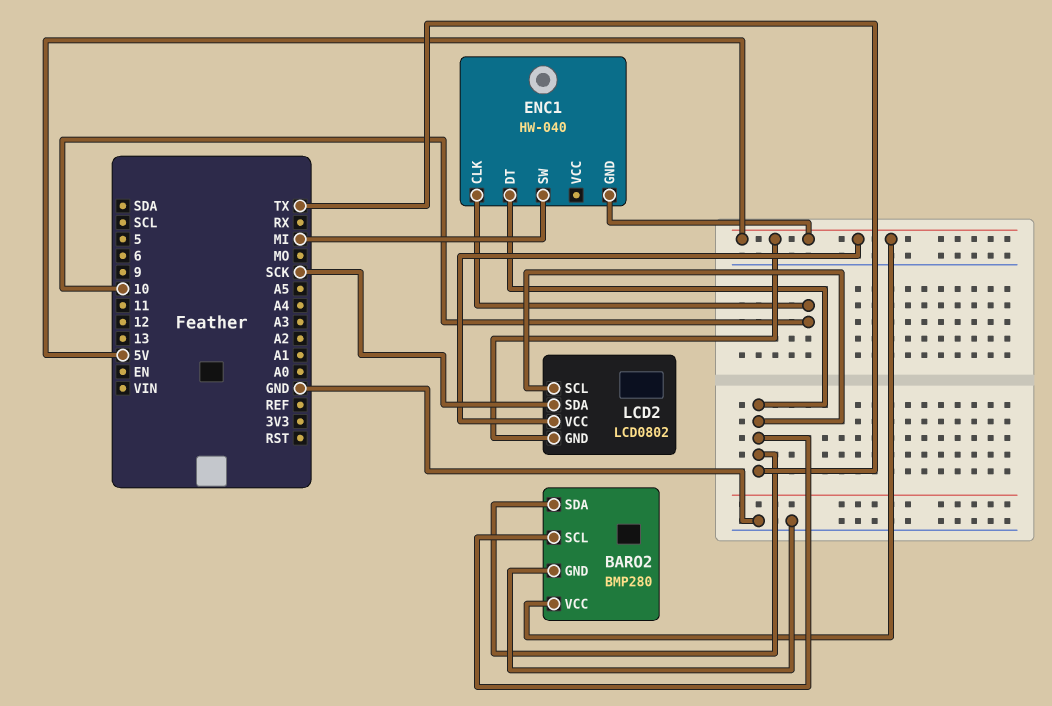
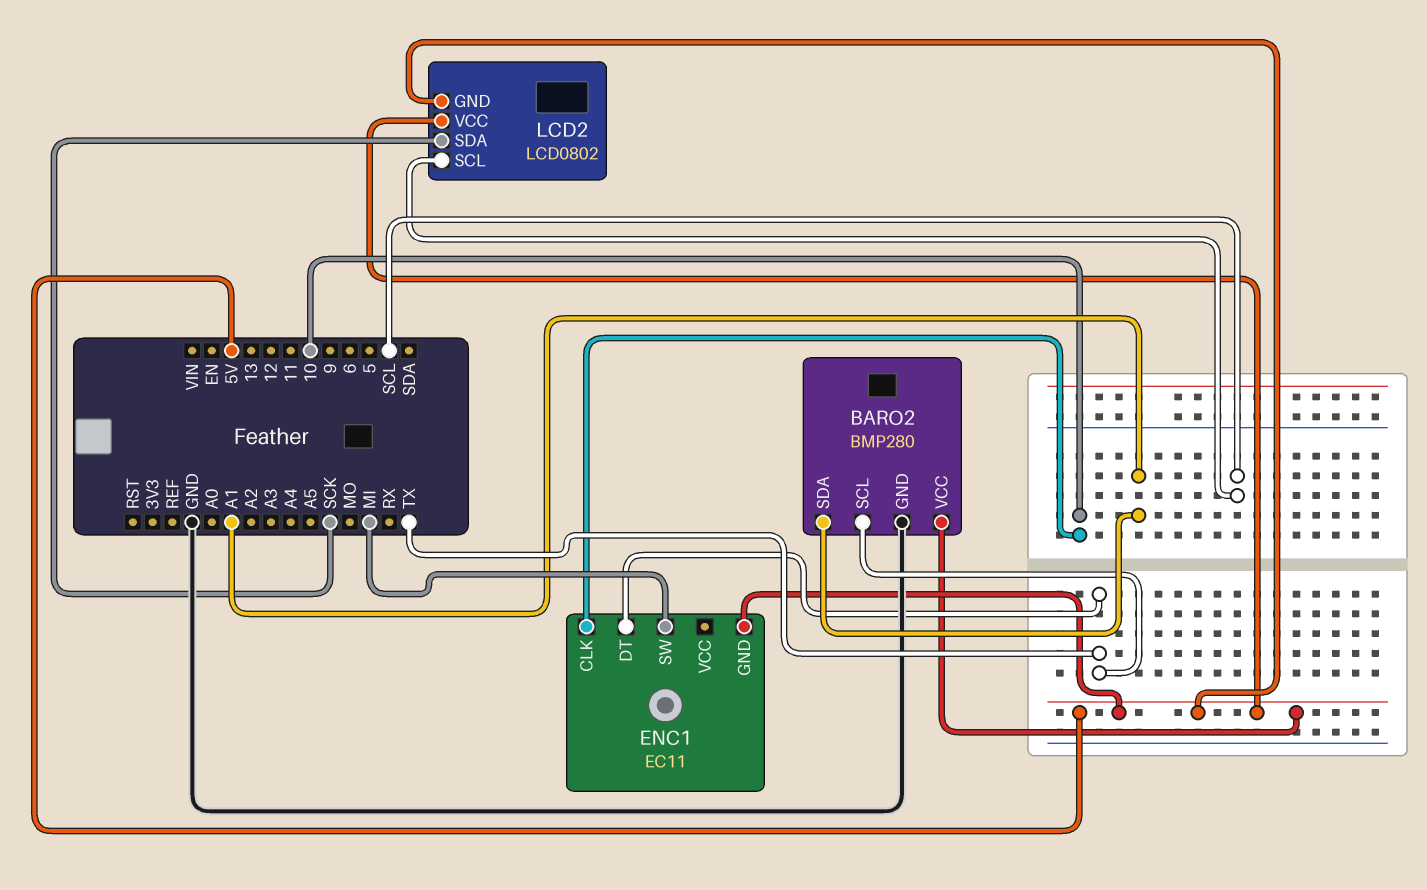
BARO2 pin SDA: TX -> A1
ENC1: HW-040 -> EC11
LCD2 pin SCL: TX -> SCL

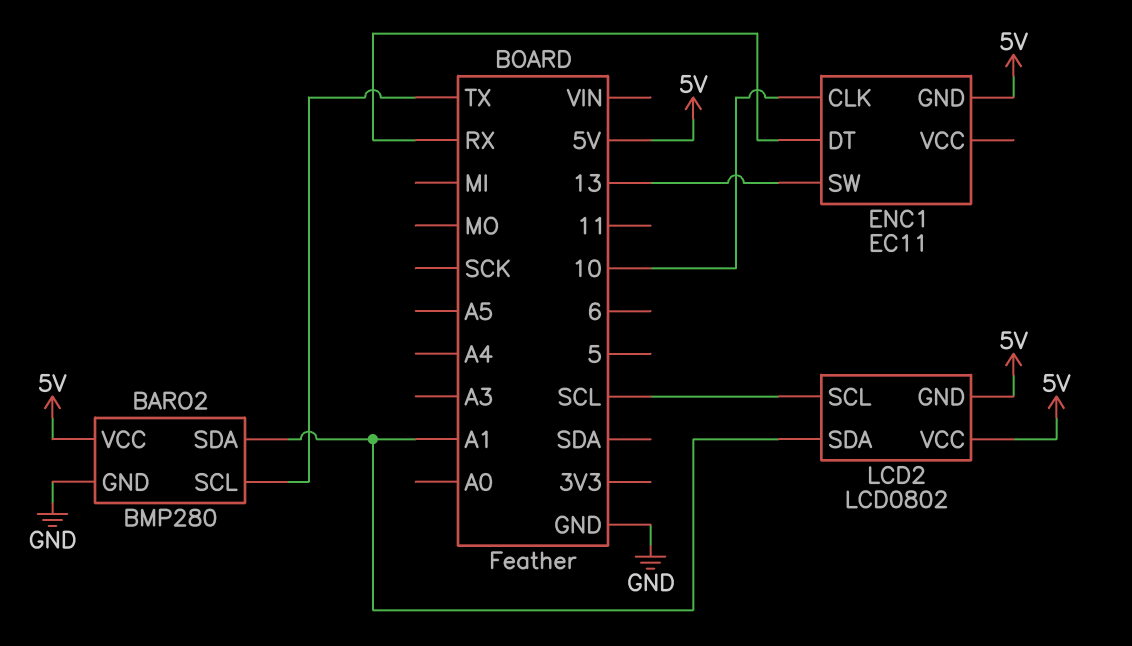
ENC1 pin DT: TX -> RX
ENC1 pin SW: MI -> 13
LCD2 pin SDA: SCK -> A1

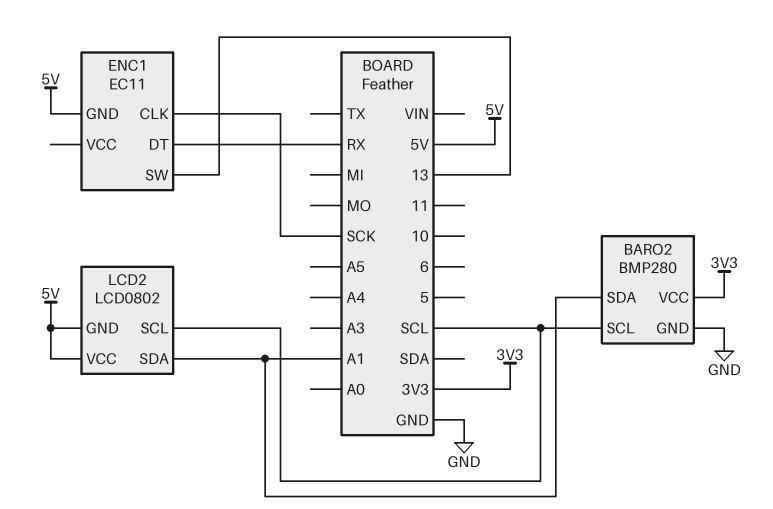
BARO2 pin SCL: TX -> SCL
BARO2 pin VCC: 5V -> 3V3
ENC1 pin CLK: 10 -> SCK

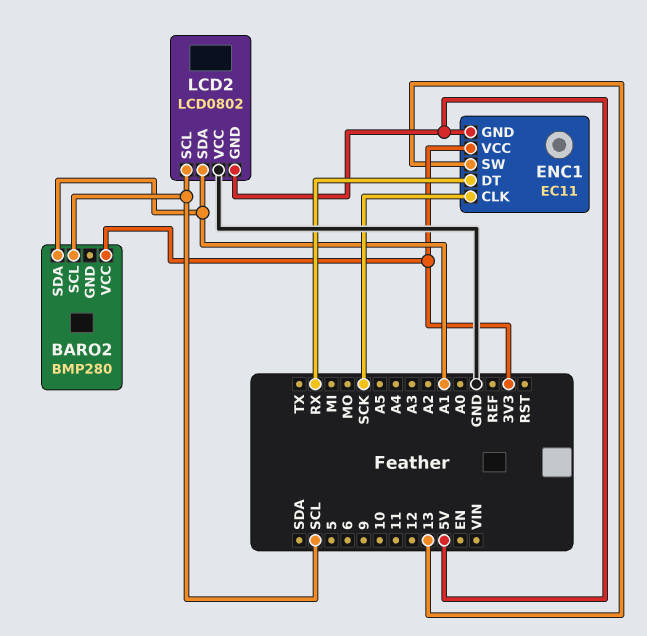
BARO2 pin GND: GND -> none
ENC1 pin VCC: none -> 3V3
LCD2 pin VCC: 5V -> GND

